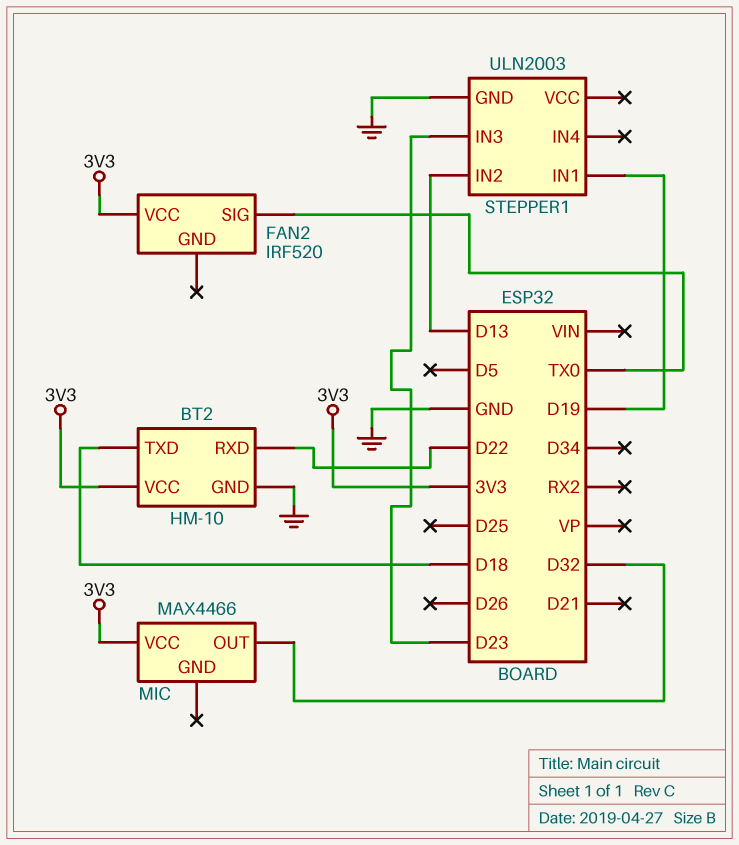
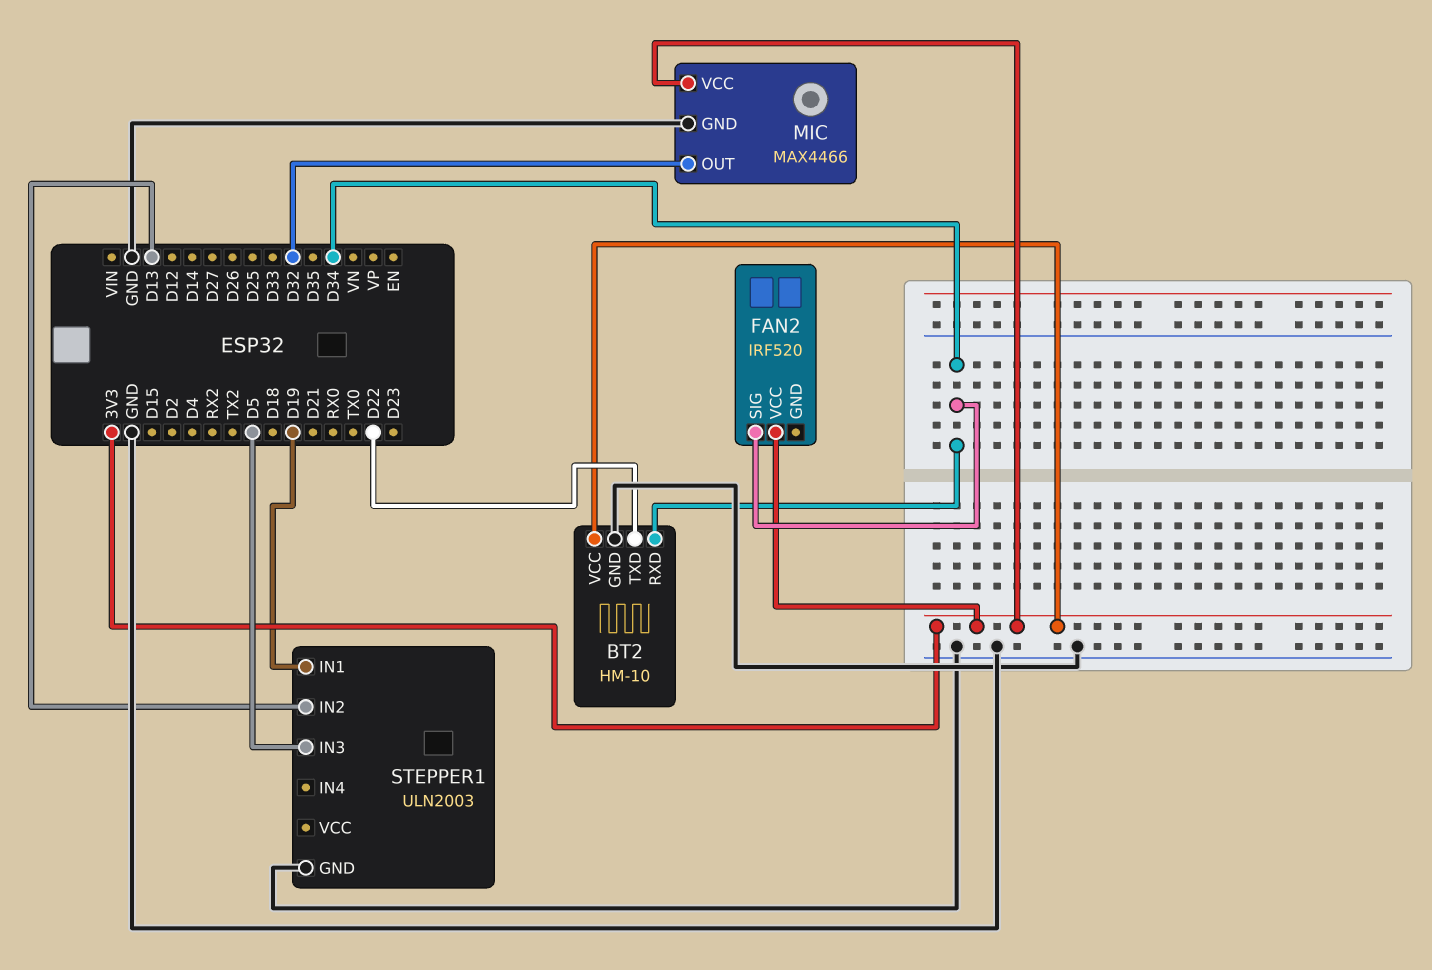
BT2 pin RXD: D22 -> D34
BT2 pin TXD: D18 -> D22
FAN2 pin SIG: TX0 -> D34
MIC pin GND: none -> GND
STEPPER1 pin IN3: D23 -> D5

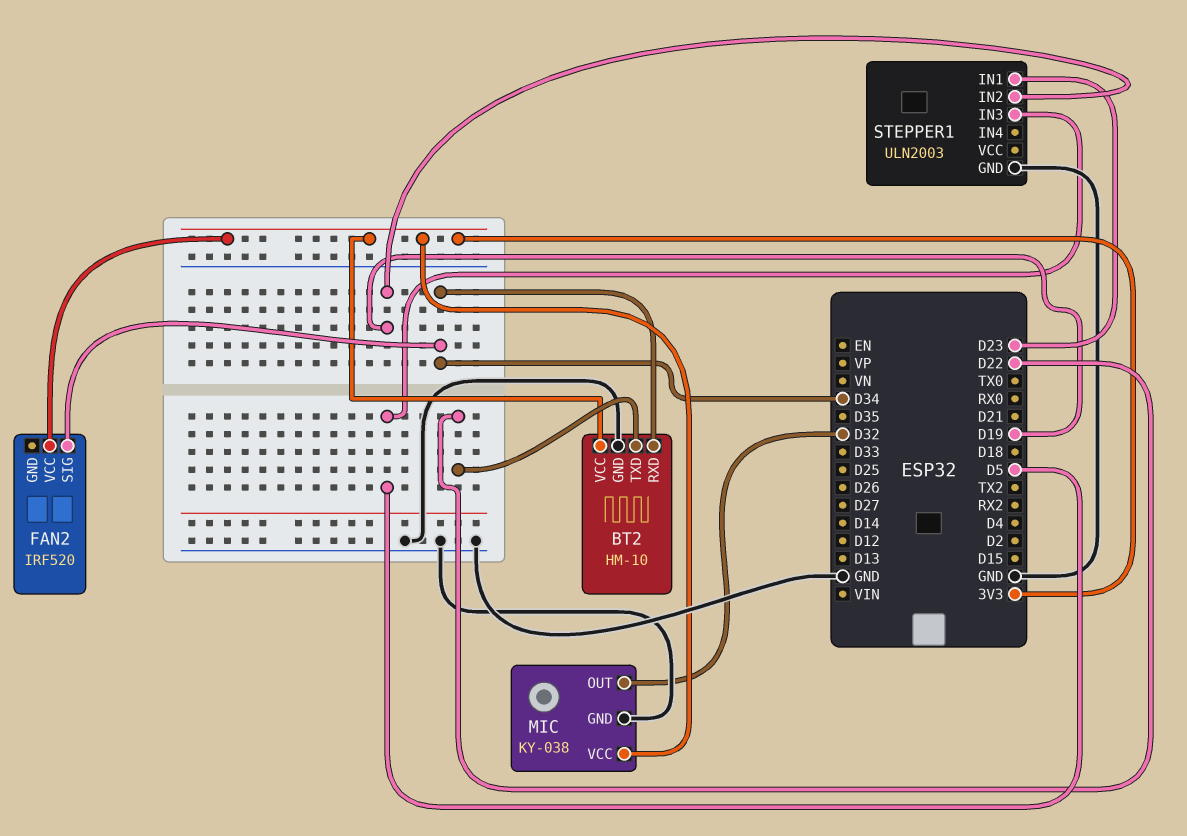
MIC: MAX4466 -> KY-038
STEPPER1 pin IN1: D19 -> D23
STEPPER1 pin IN2: D13 -> D19

